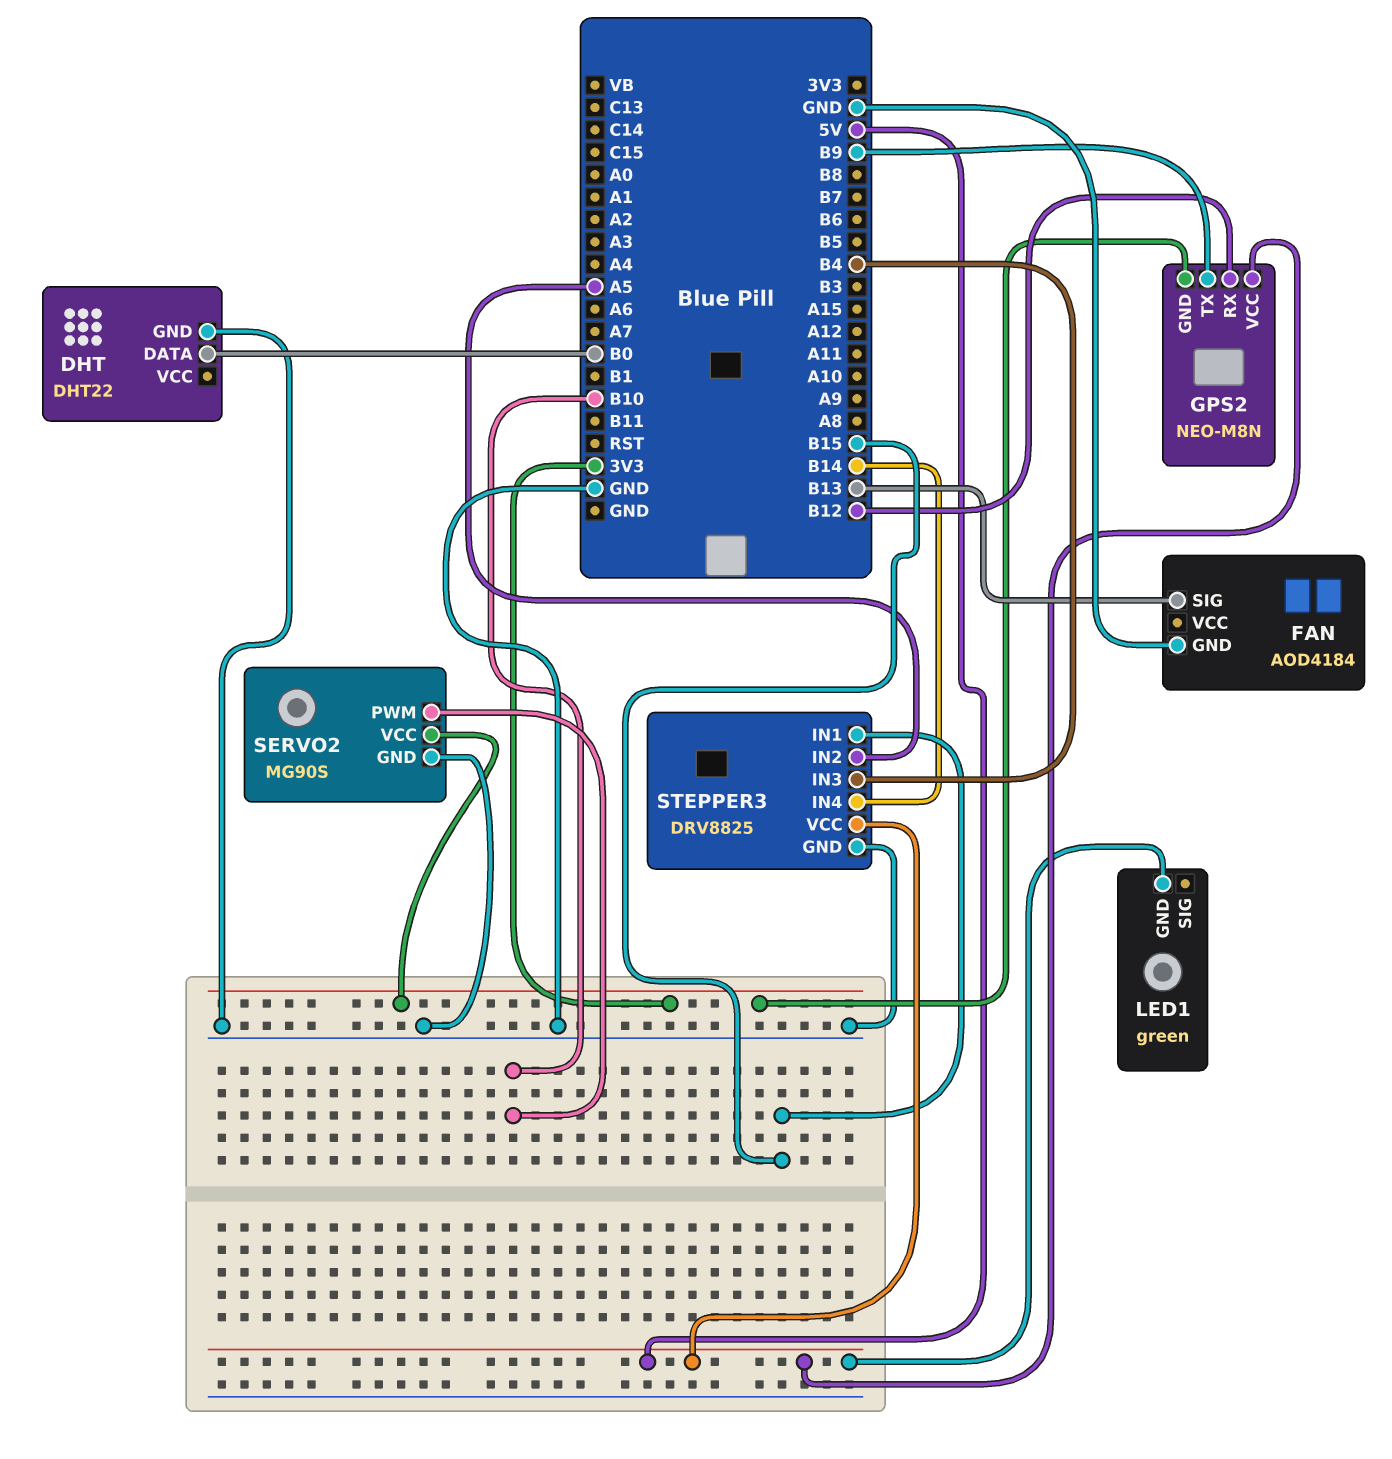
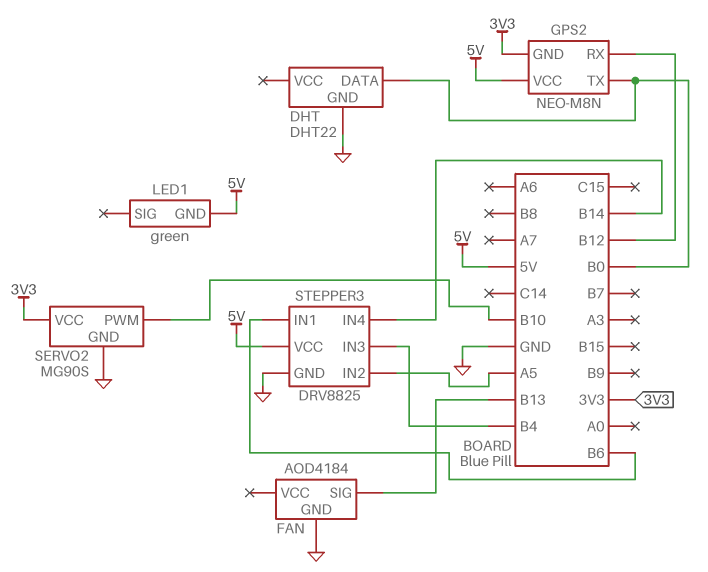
GPS2 pin TX: B9 -> B0
STEPPER3 pin IN1: B15 -> B6

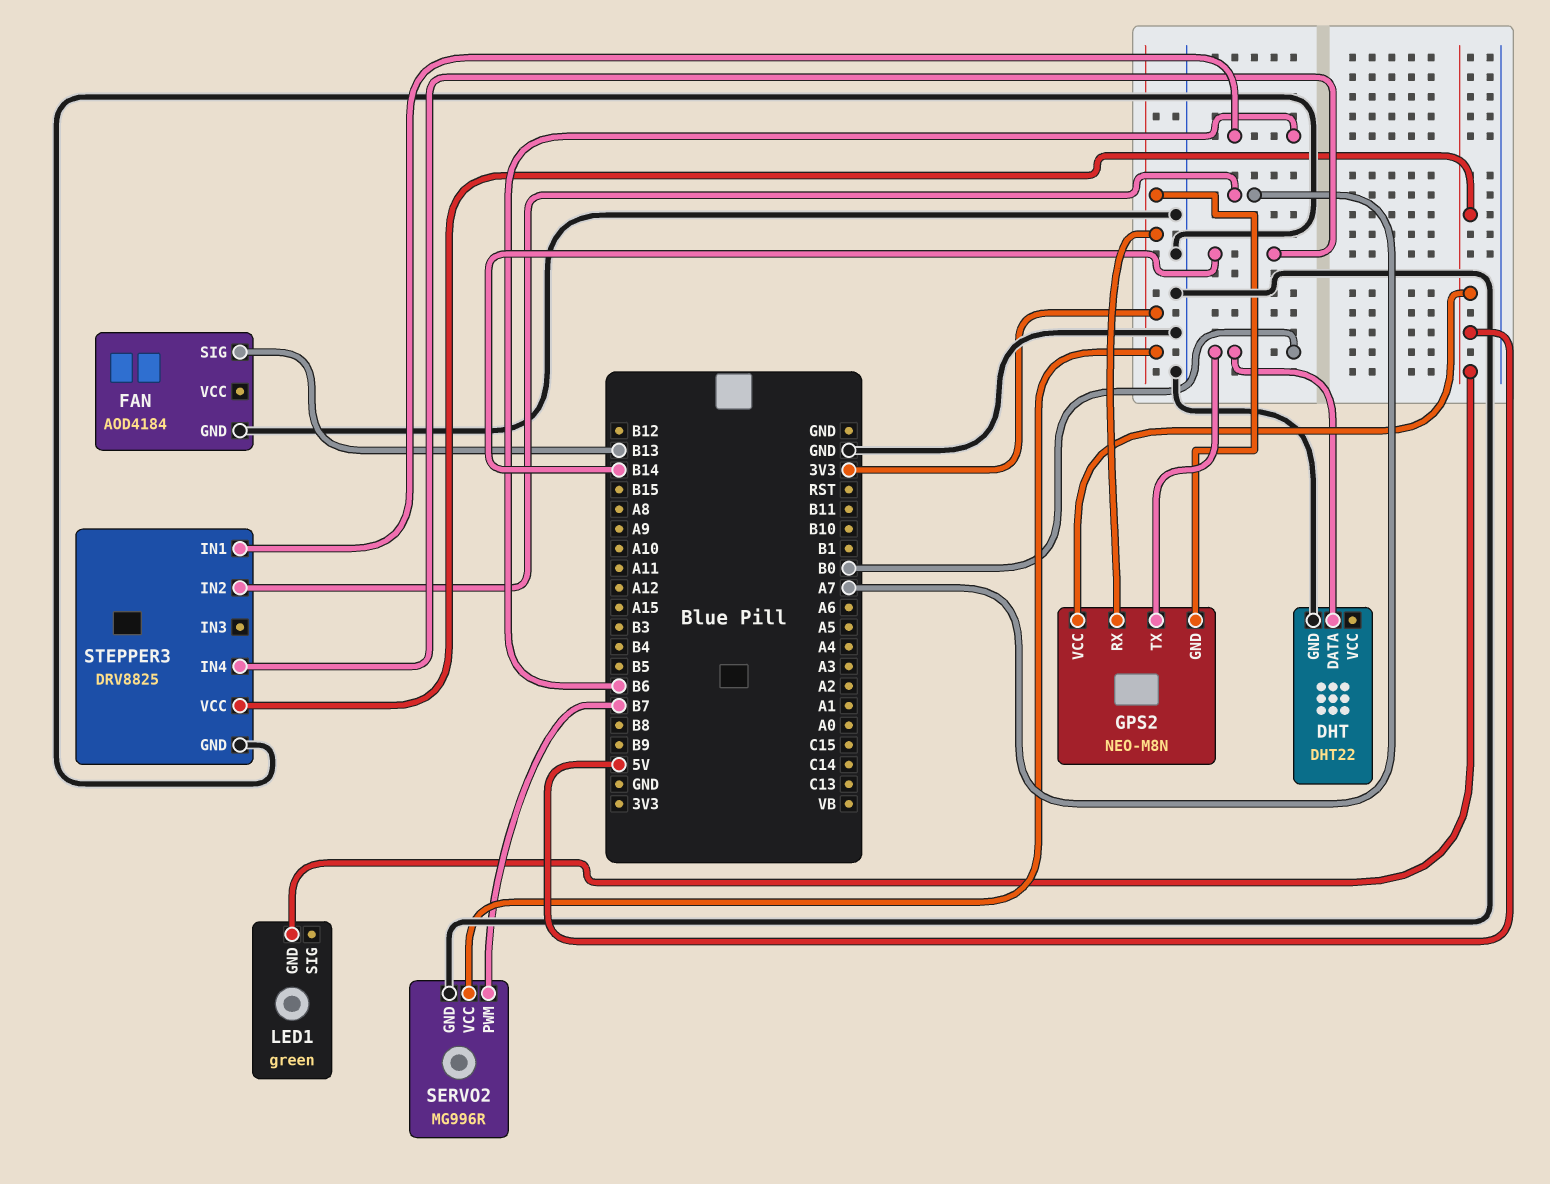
GPS2 pin RX: B12 -> 3V3
SERVO2: MG90S -> MG996R
SERVO2 pin PWM: B10 -> B7
STEPPER3 pin IN2: A5 -> A7
STEPPER3 pin IN3: B4 -> none

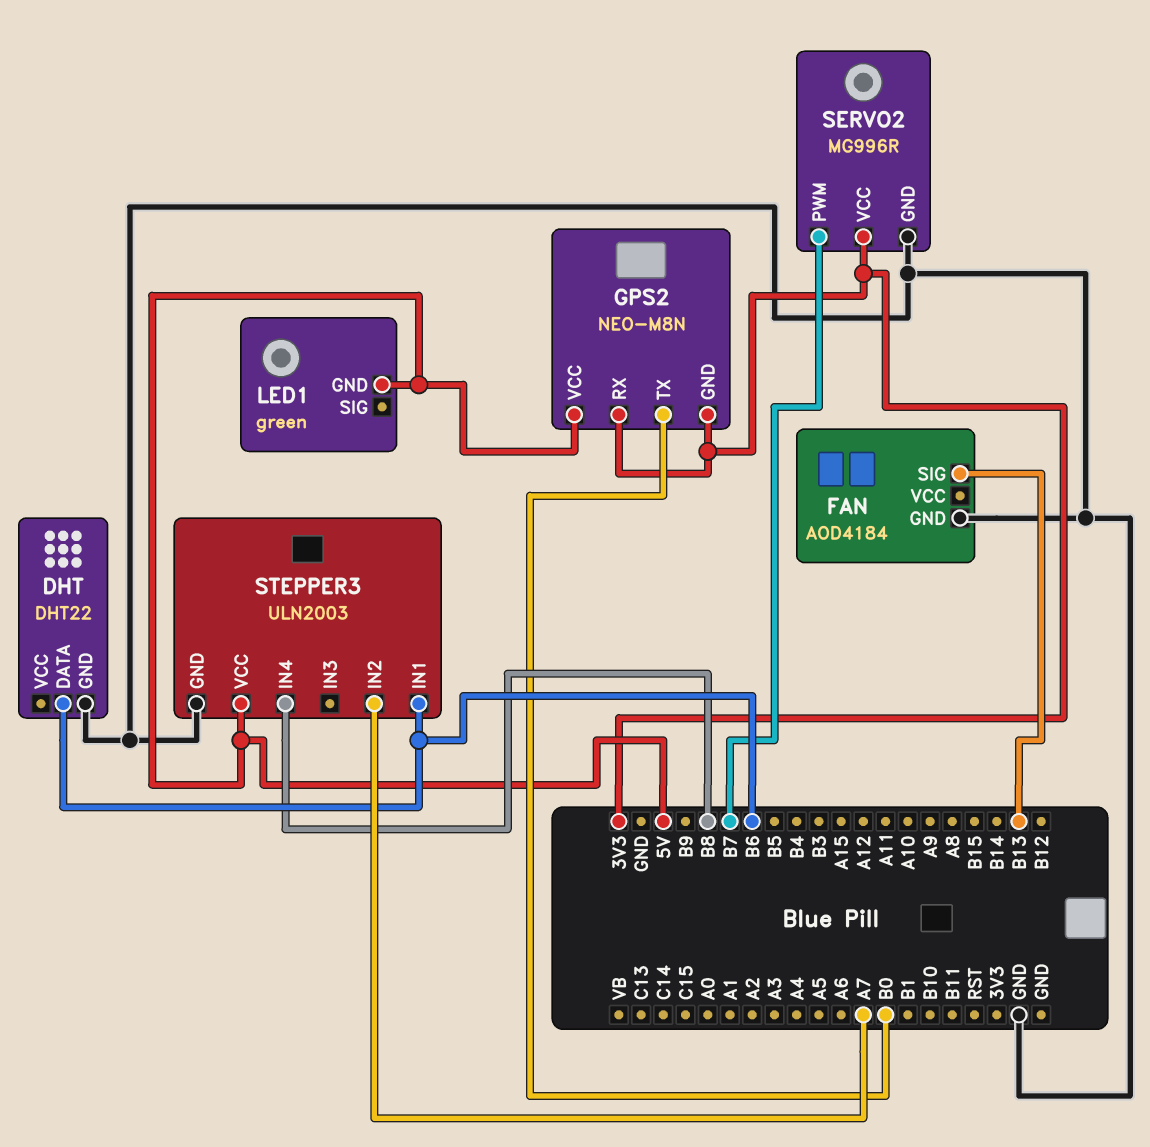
DHT pin DATA: B0 -> B6
STEPPER3: DRV8825 -> ULN2003
STEPPER3 pin IN4: B14 -> B8

